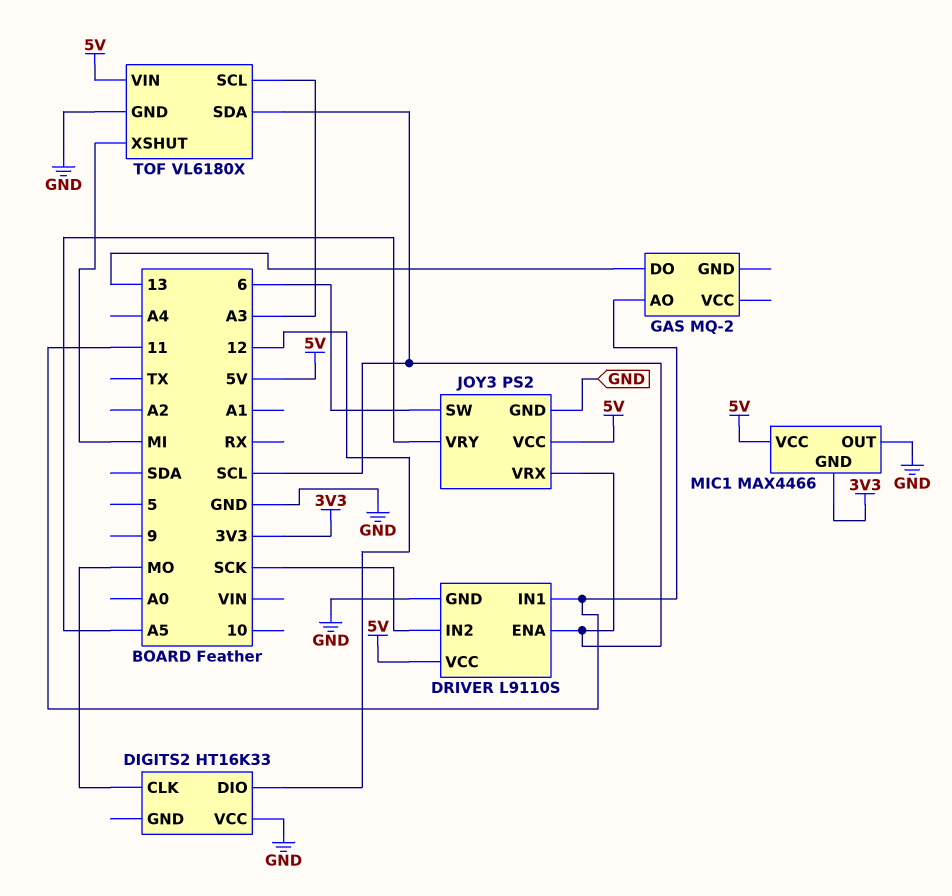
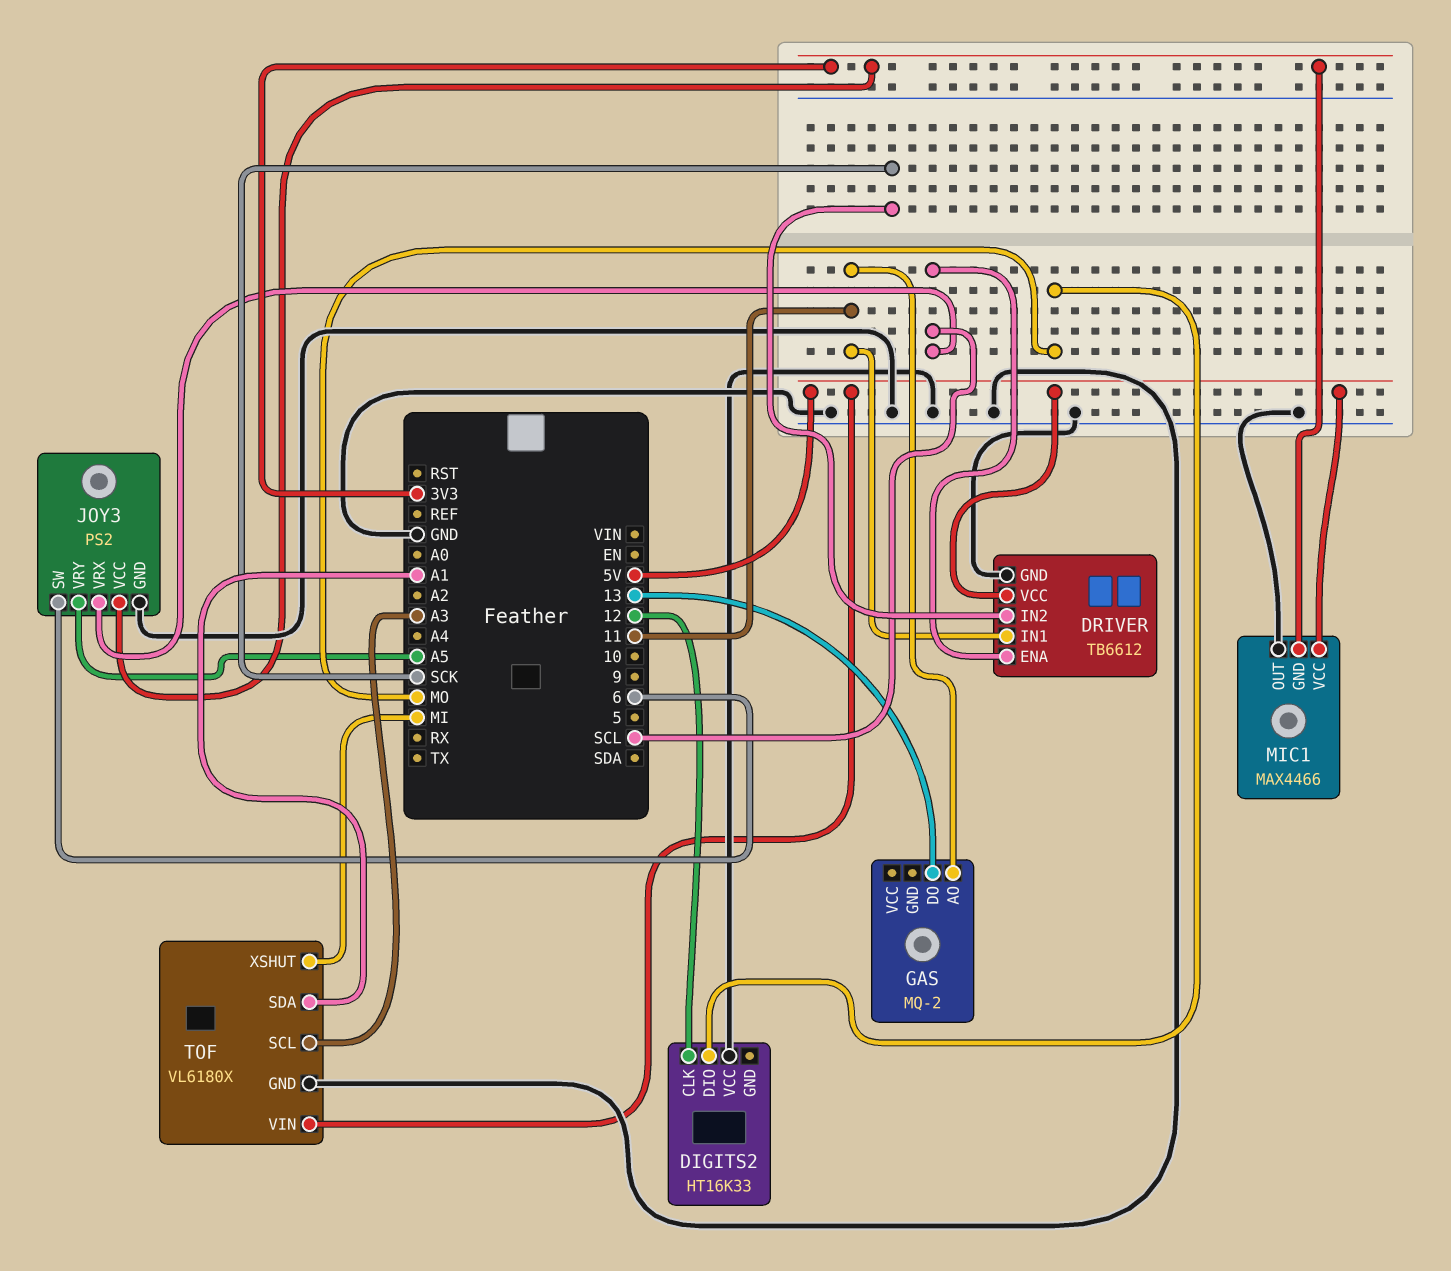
DIGITS2 pin CLK: MO -> 12
DIGITS2 pin DIO: 12 -> MO
DRIVER: L9110S -> TB6612
JOY3 pin VCC: 5V -> 3V3
TOF pin SDA: SCL -> A1

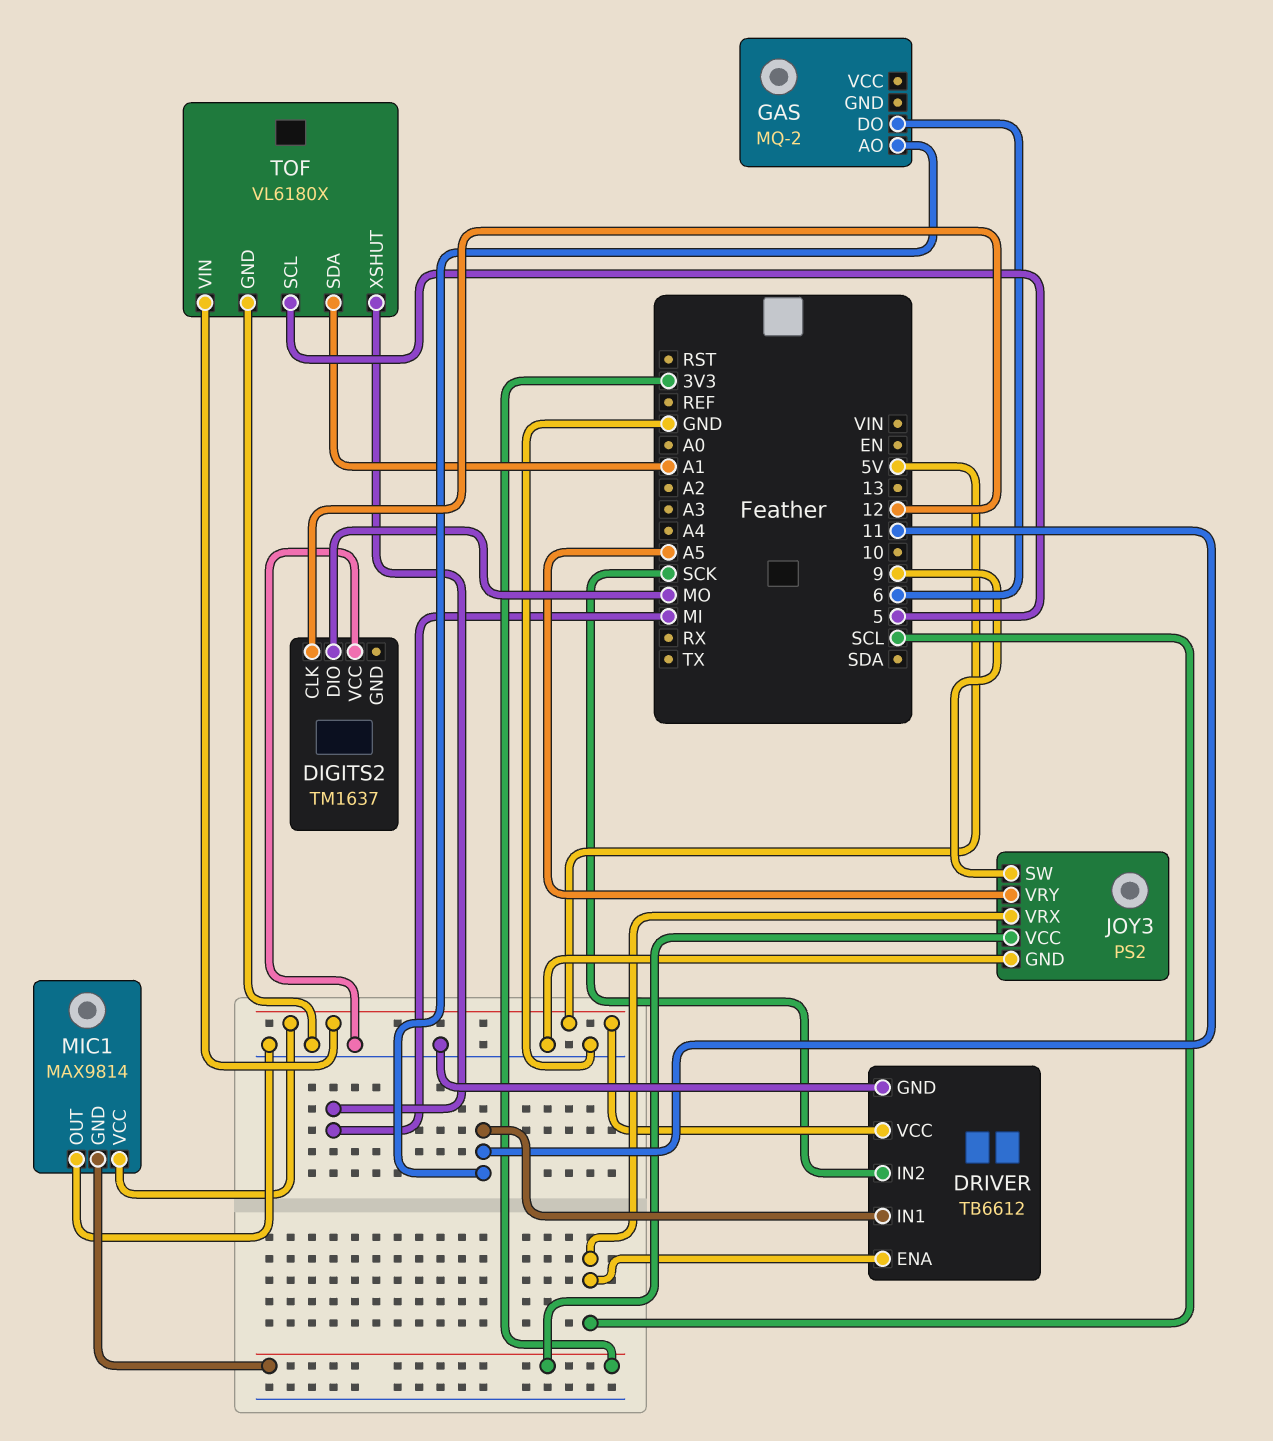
DIGITS2: HT16K33 -> TM1637
GAS pin DO: 13 -> 6
JOY3 pin SW: 6 -> 9
MIC1: MAX4466 -> MAX9814
TOF pin SCL: A3 -> 5

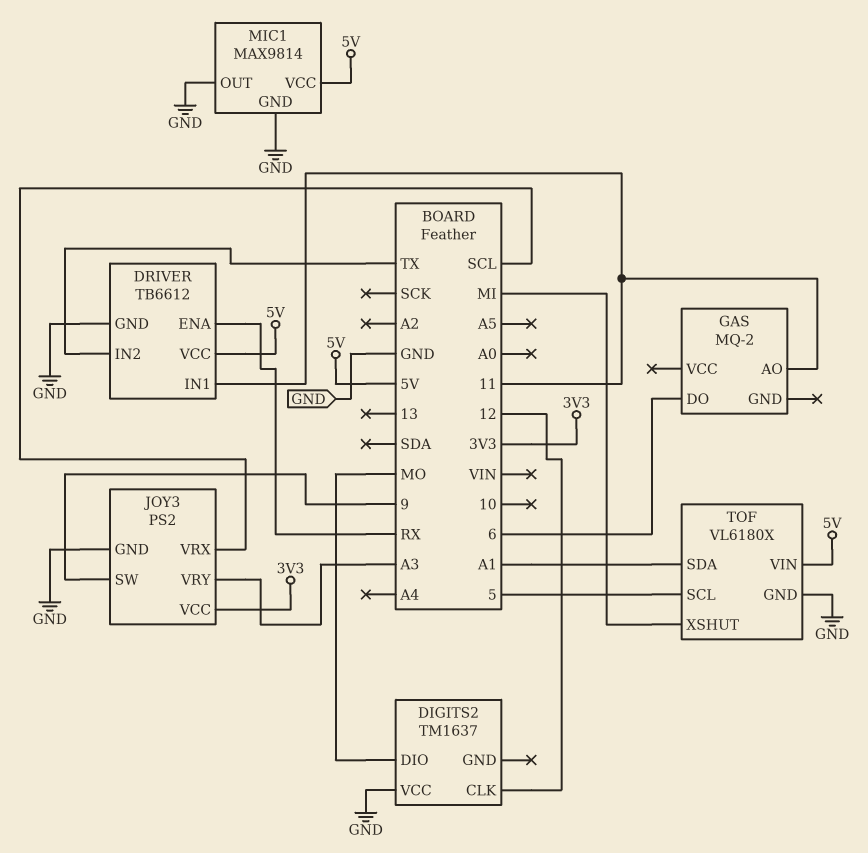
DRIVER pin ENA: SCL -> RX
DRIVER pin IN2: SCK -> TX
JOY3 pin VRY: A5 -> A3
MIC1 pin GND: 3V3 -> GND

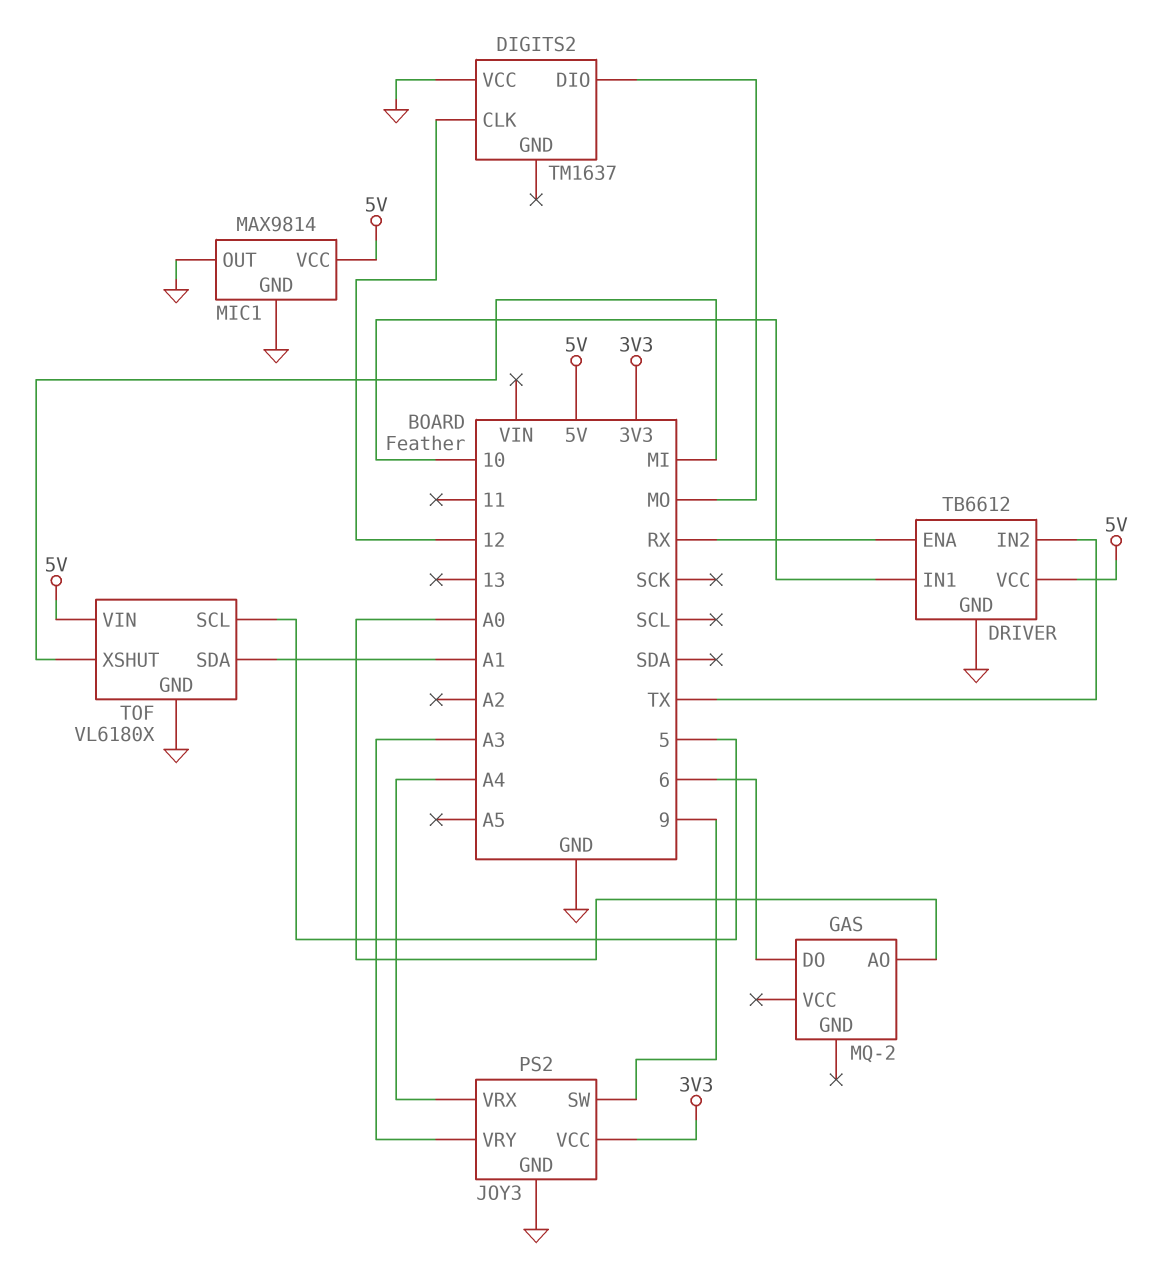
DRIVER pin IN1: 11 -> 10
GAS pin AO: 11 -> A0
JOY3 pin VRX: SCL -> A4

